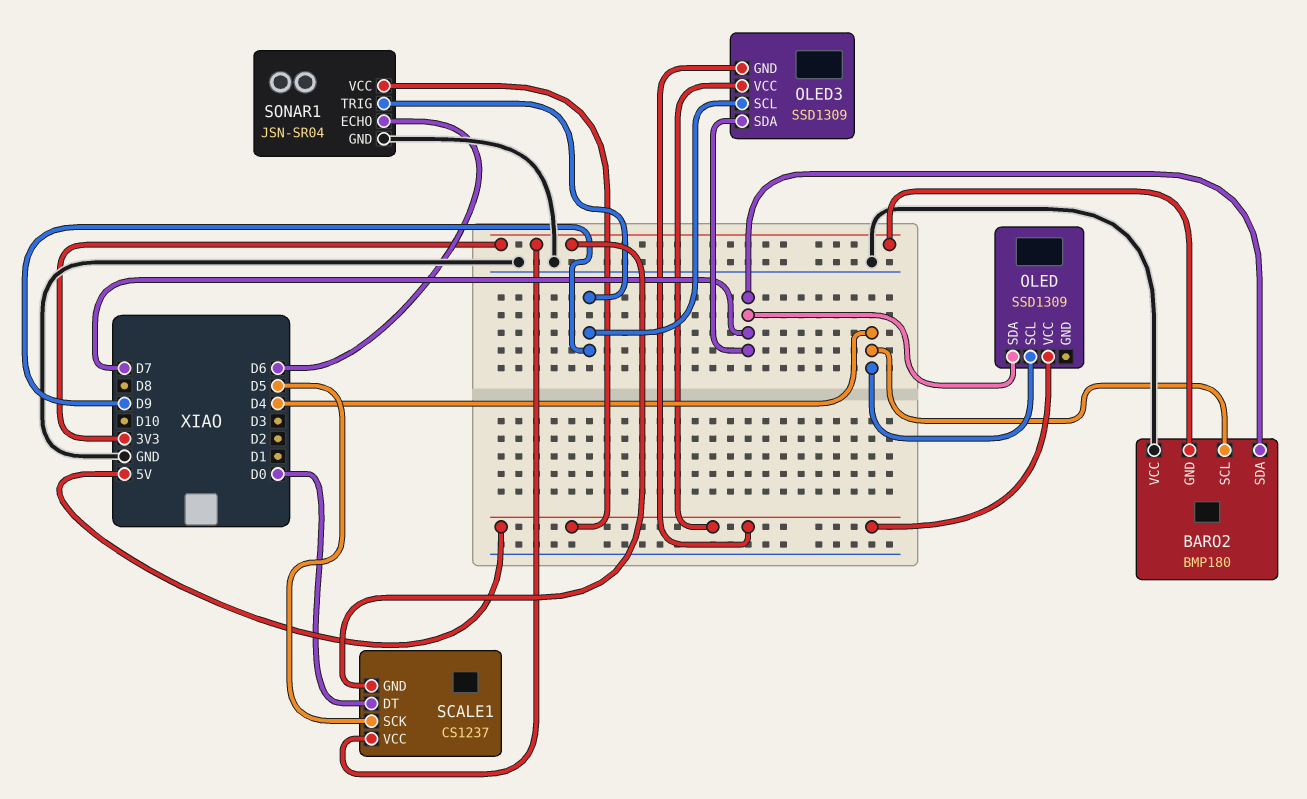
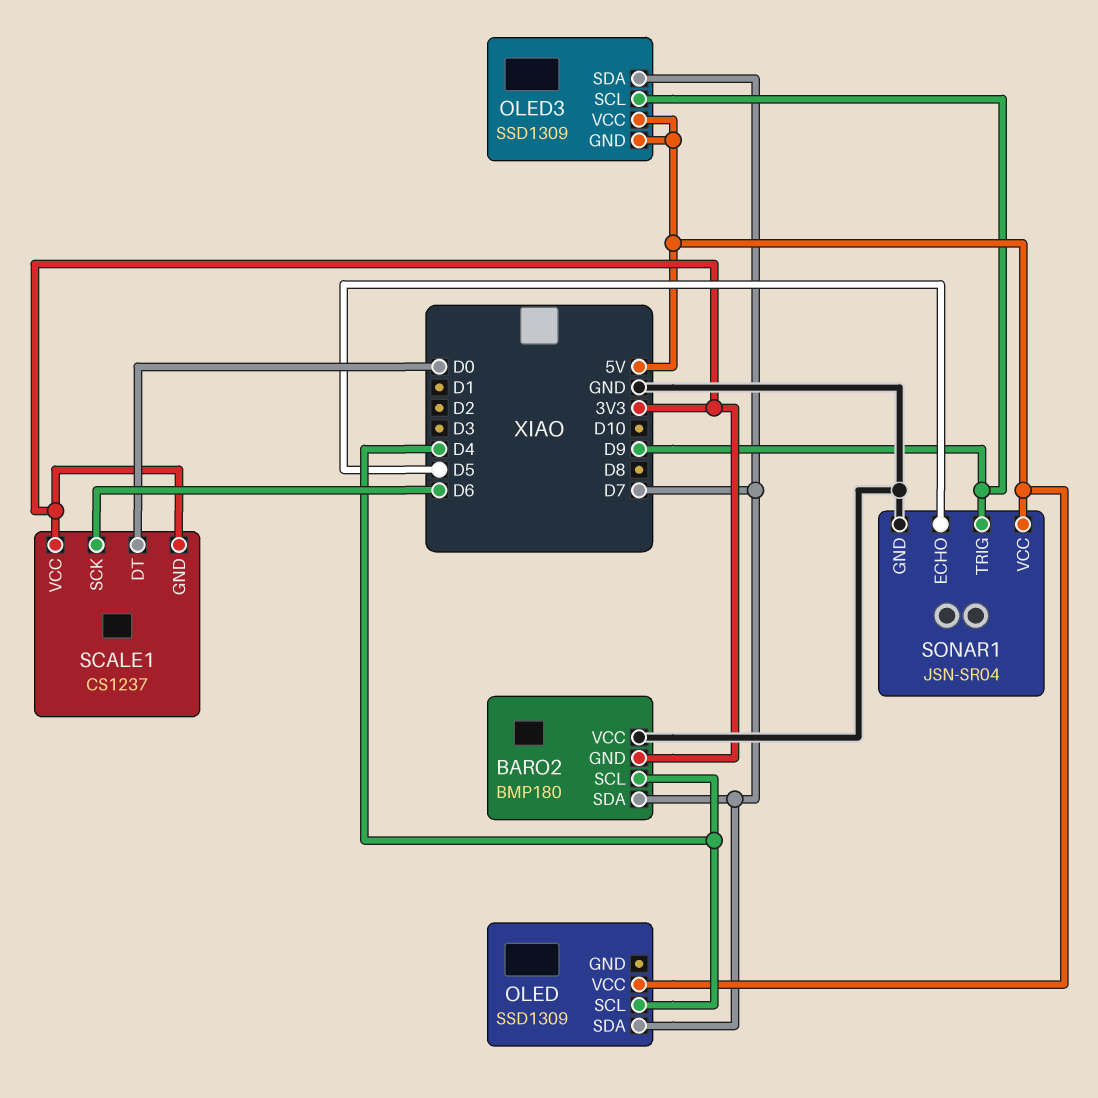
SCALE1 pin SCK: D5 -> D6
SONAR1 pin ECHO: D6 -> D5

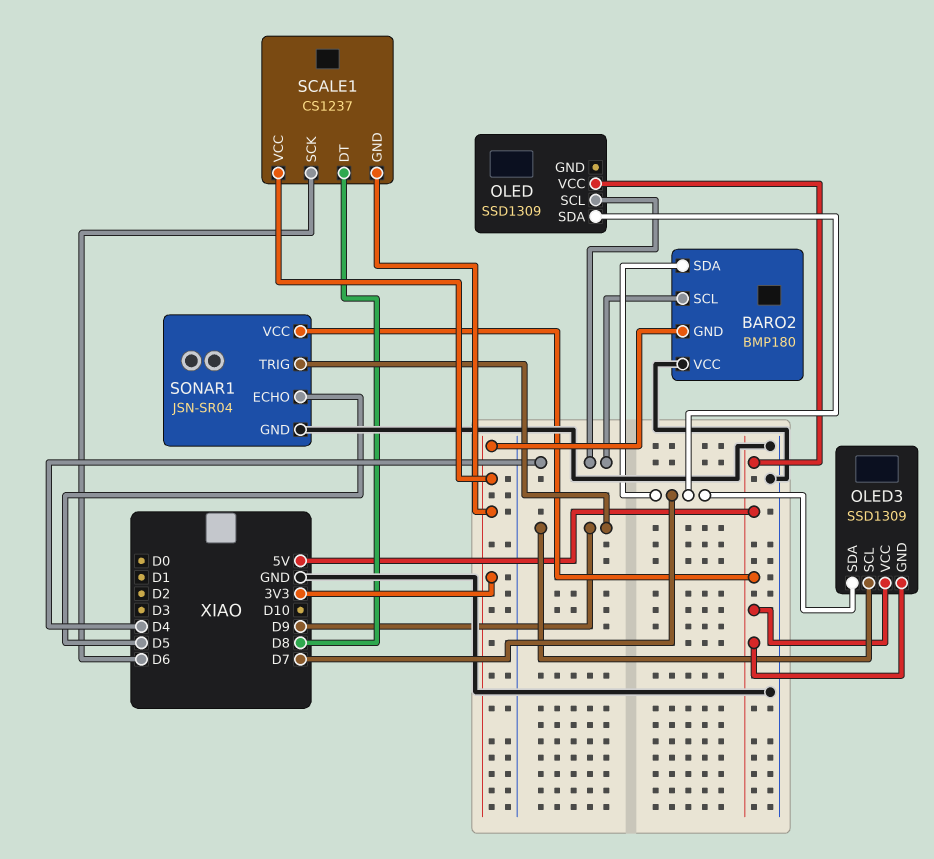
SCALE1 pin DT: D0 -> D8

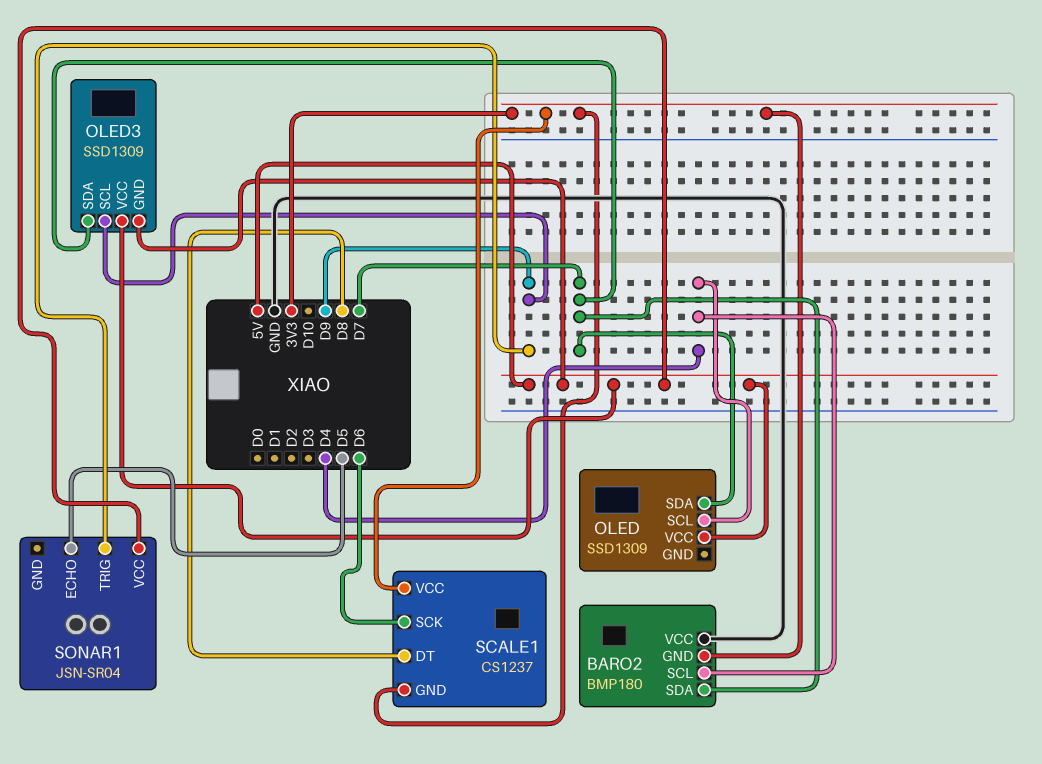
SONAR1 pin GND: GND -> none

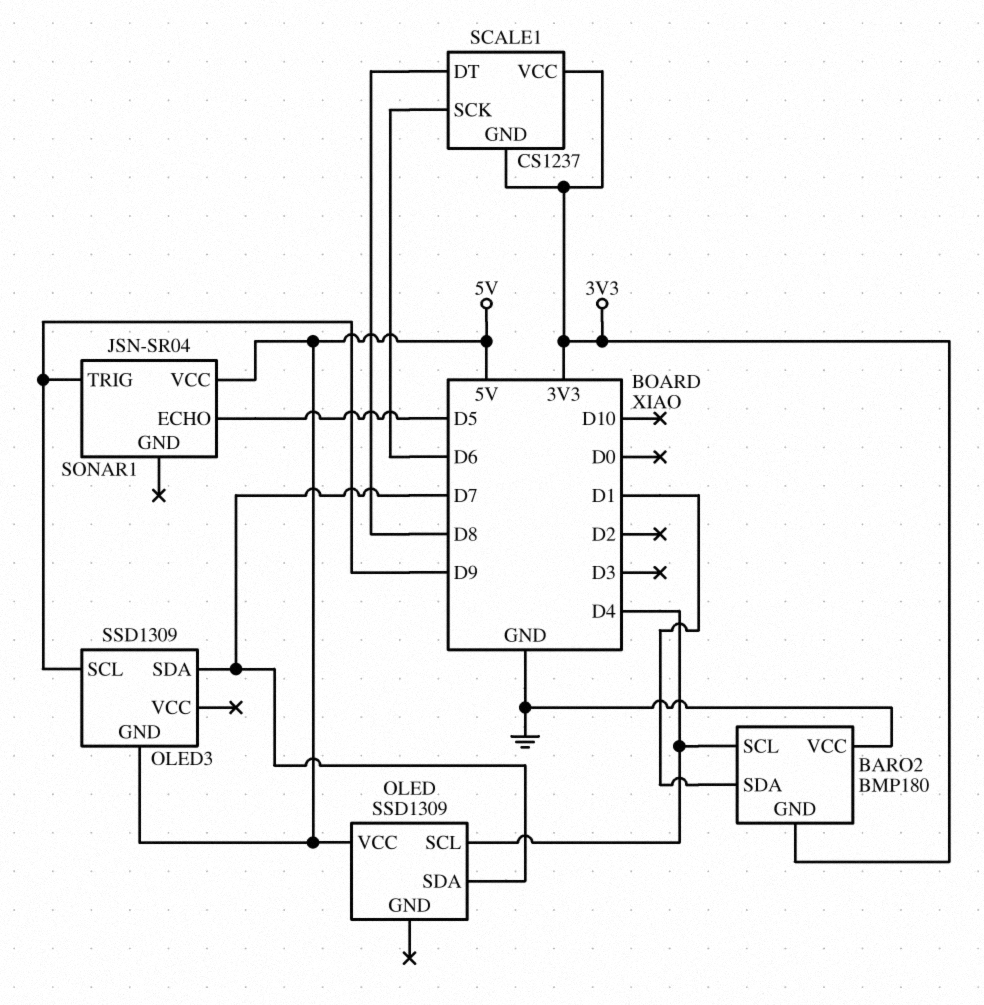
BARO2 pin SDA: D7 -> D1
OLED3 pin VCC: 5V -> none

